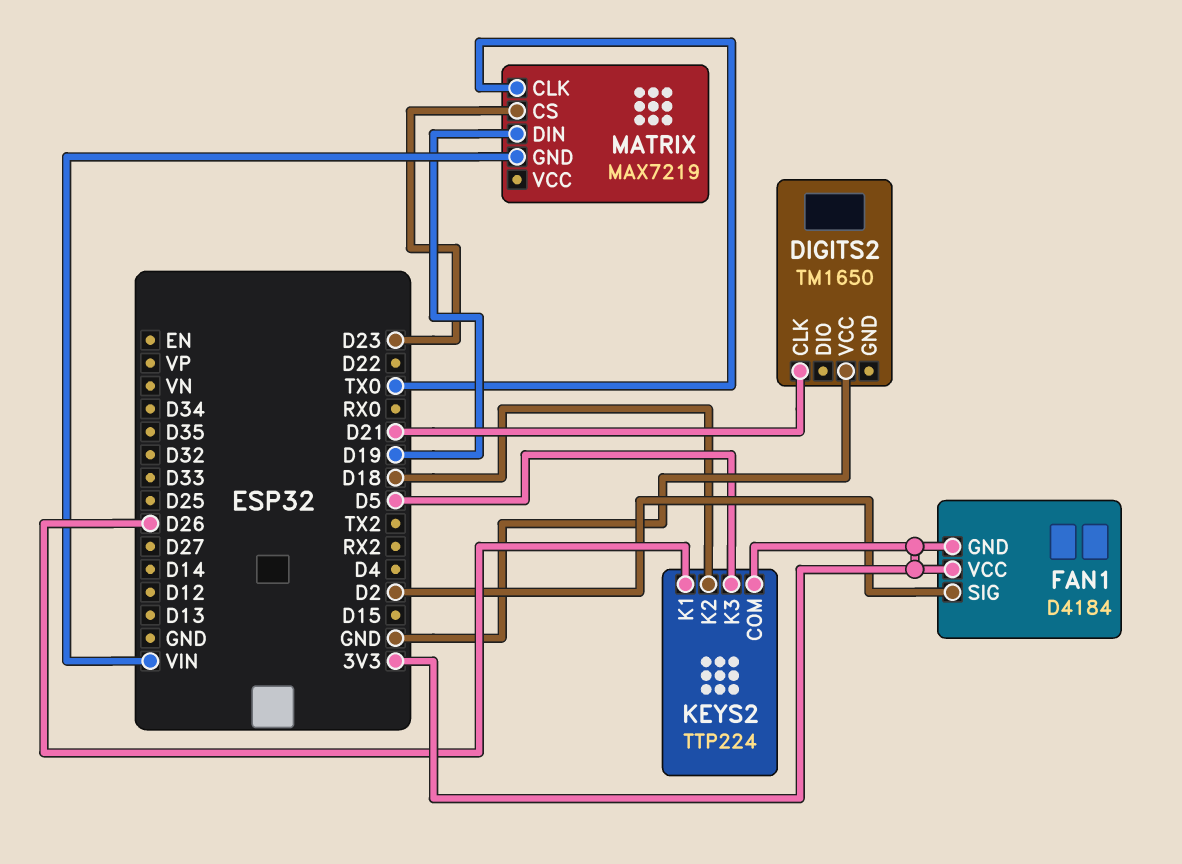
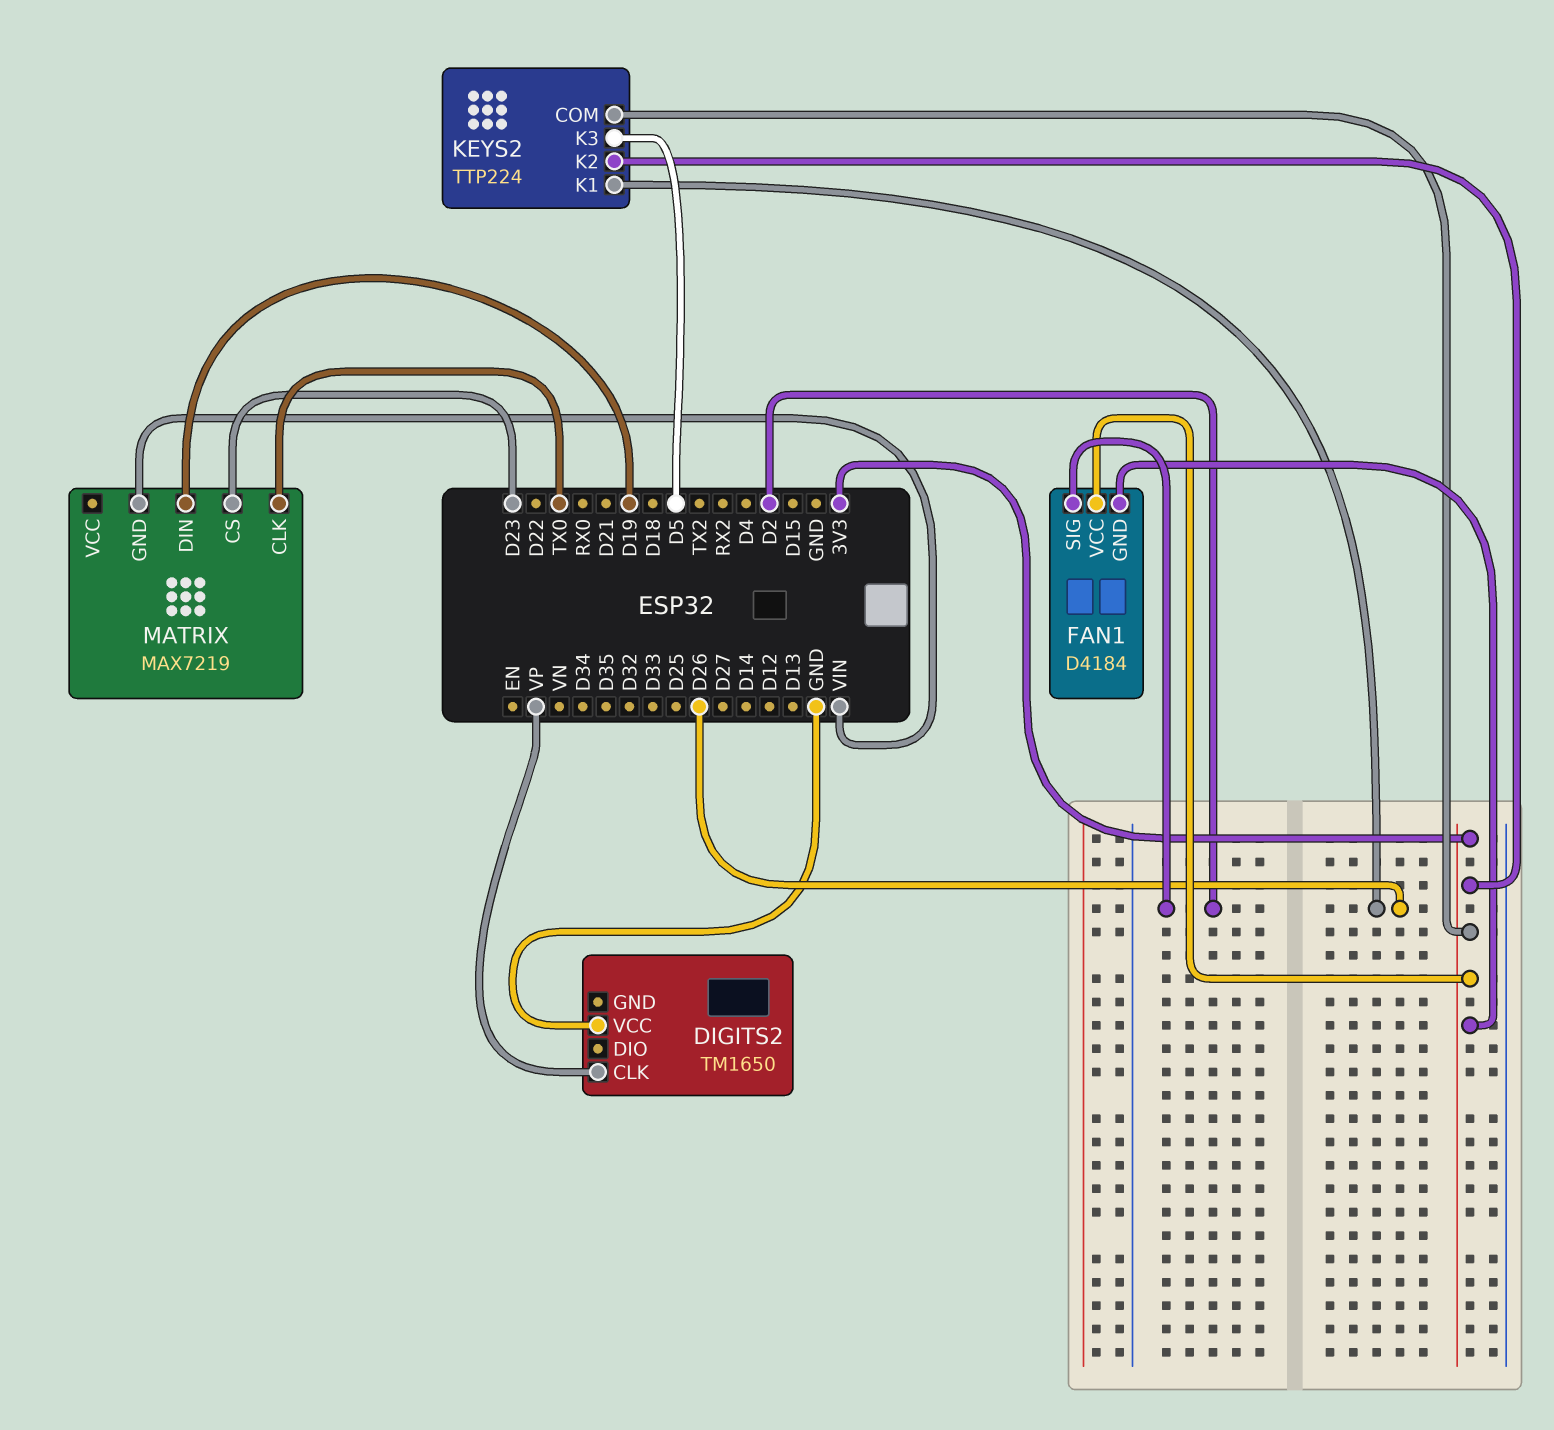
DIGITS2 pin CLK: D21 -> VP
KEYS2 pin K2: D18 -> 3V3

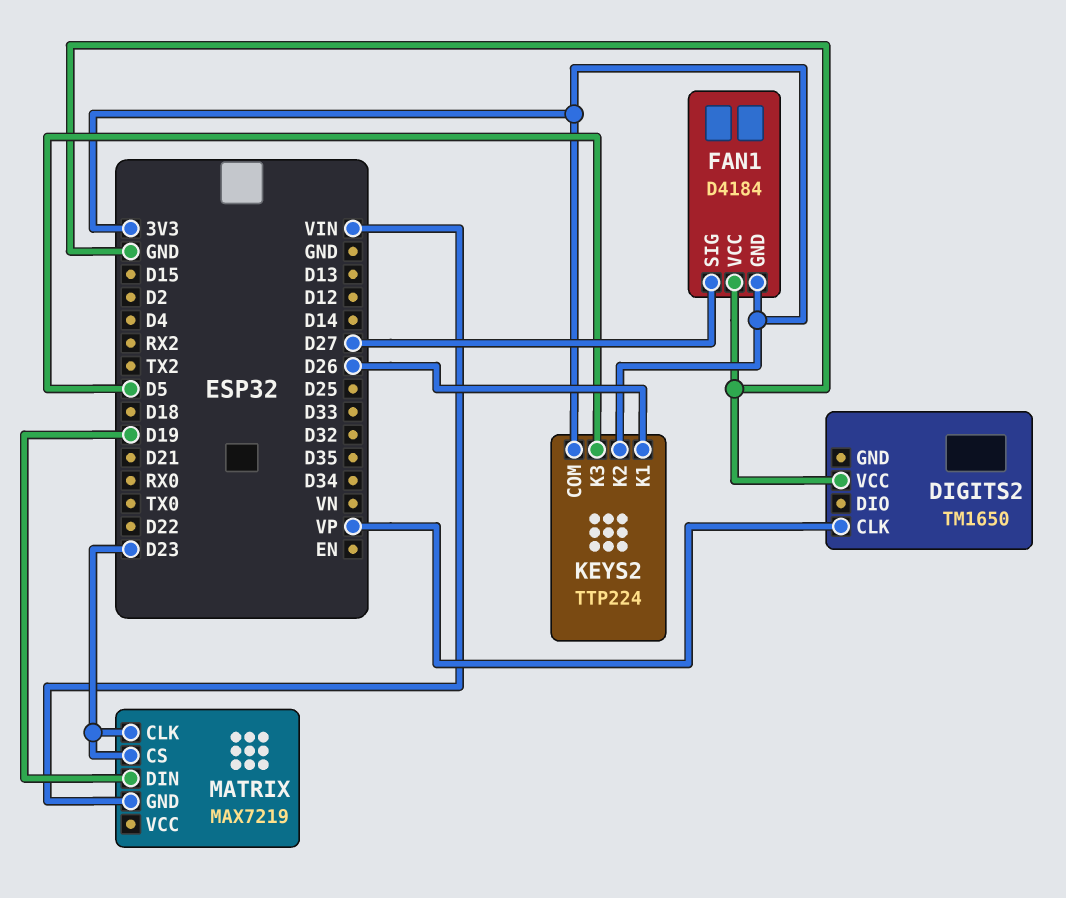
FAN1 pin SIG: D2 -> D27
FAN1 pin VCC: 3V3 -> GND
MATRIX pin CLK: TX0 -> D23

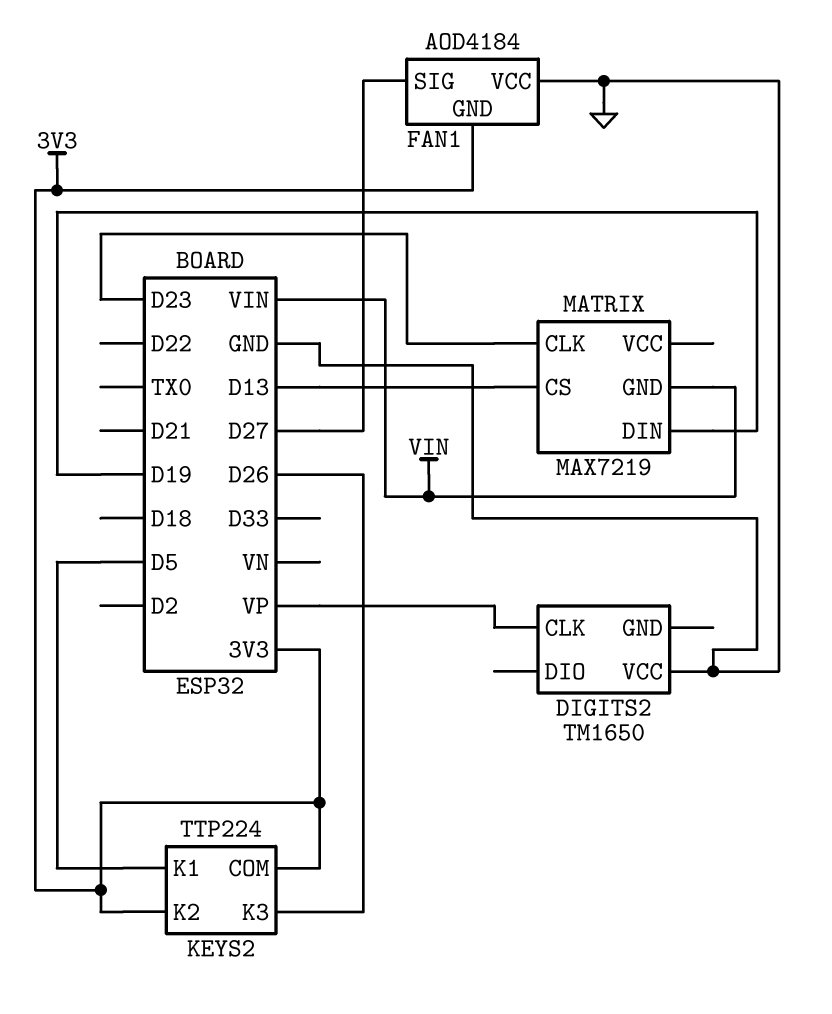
FAN1: D4184 -> AOD4184
KEYS2 pin K1: D26 -> D5
KEYS2 pin K3: D5 -> D26
MATRIX pin CS: D23 -> D13

